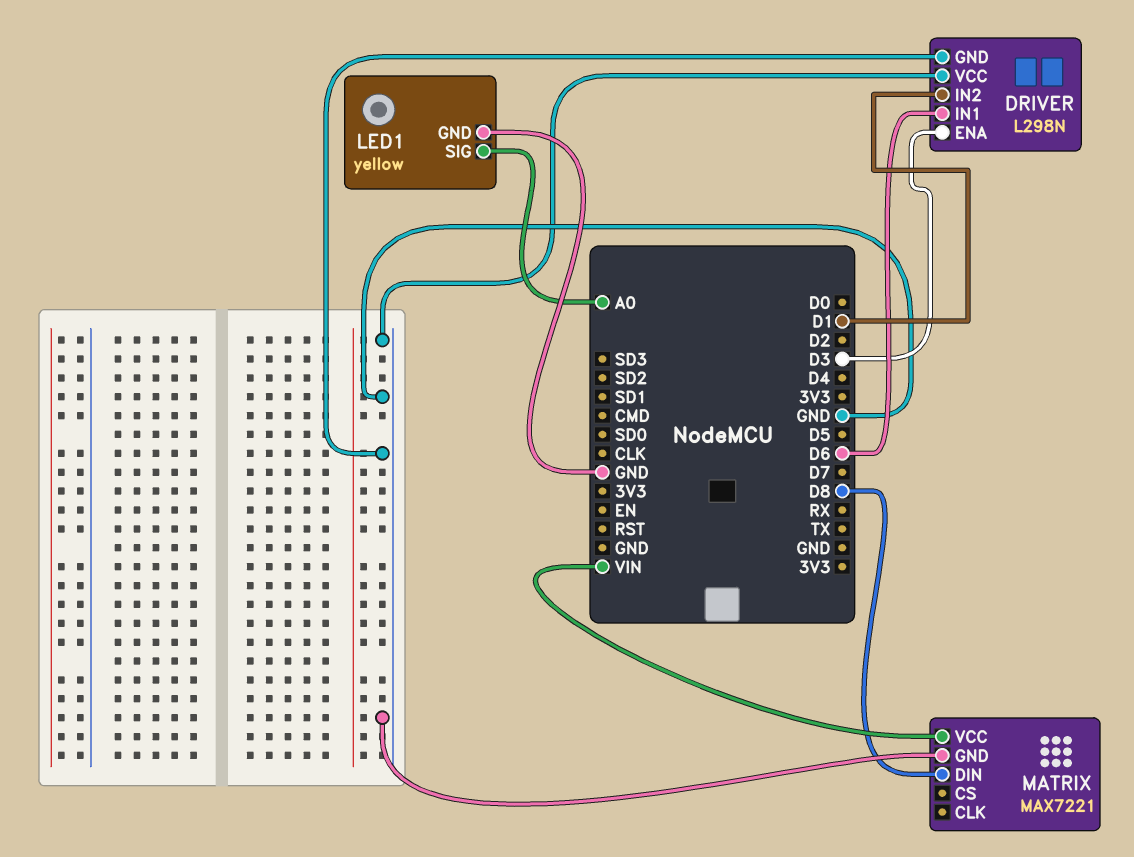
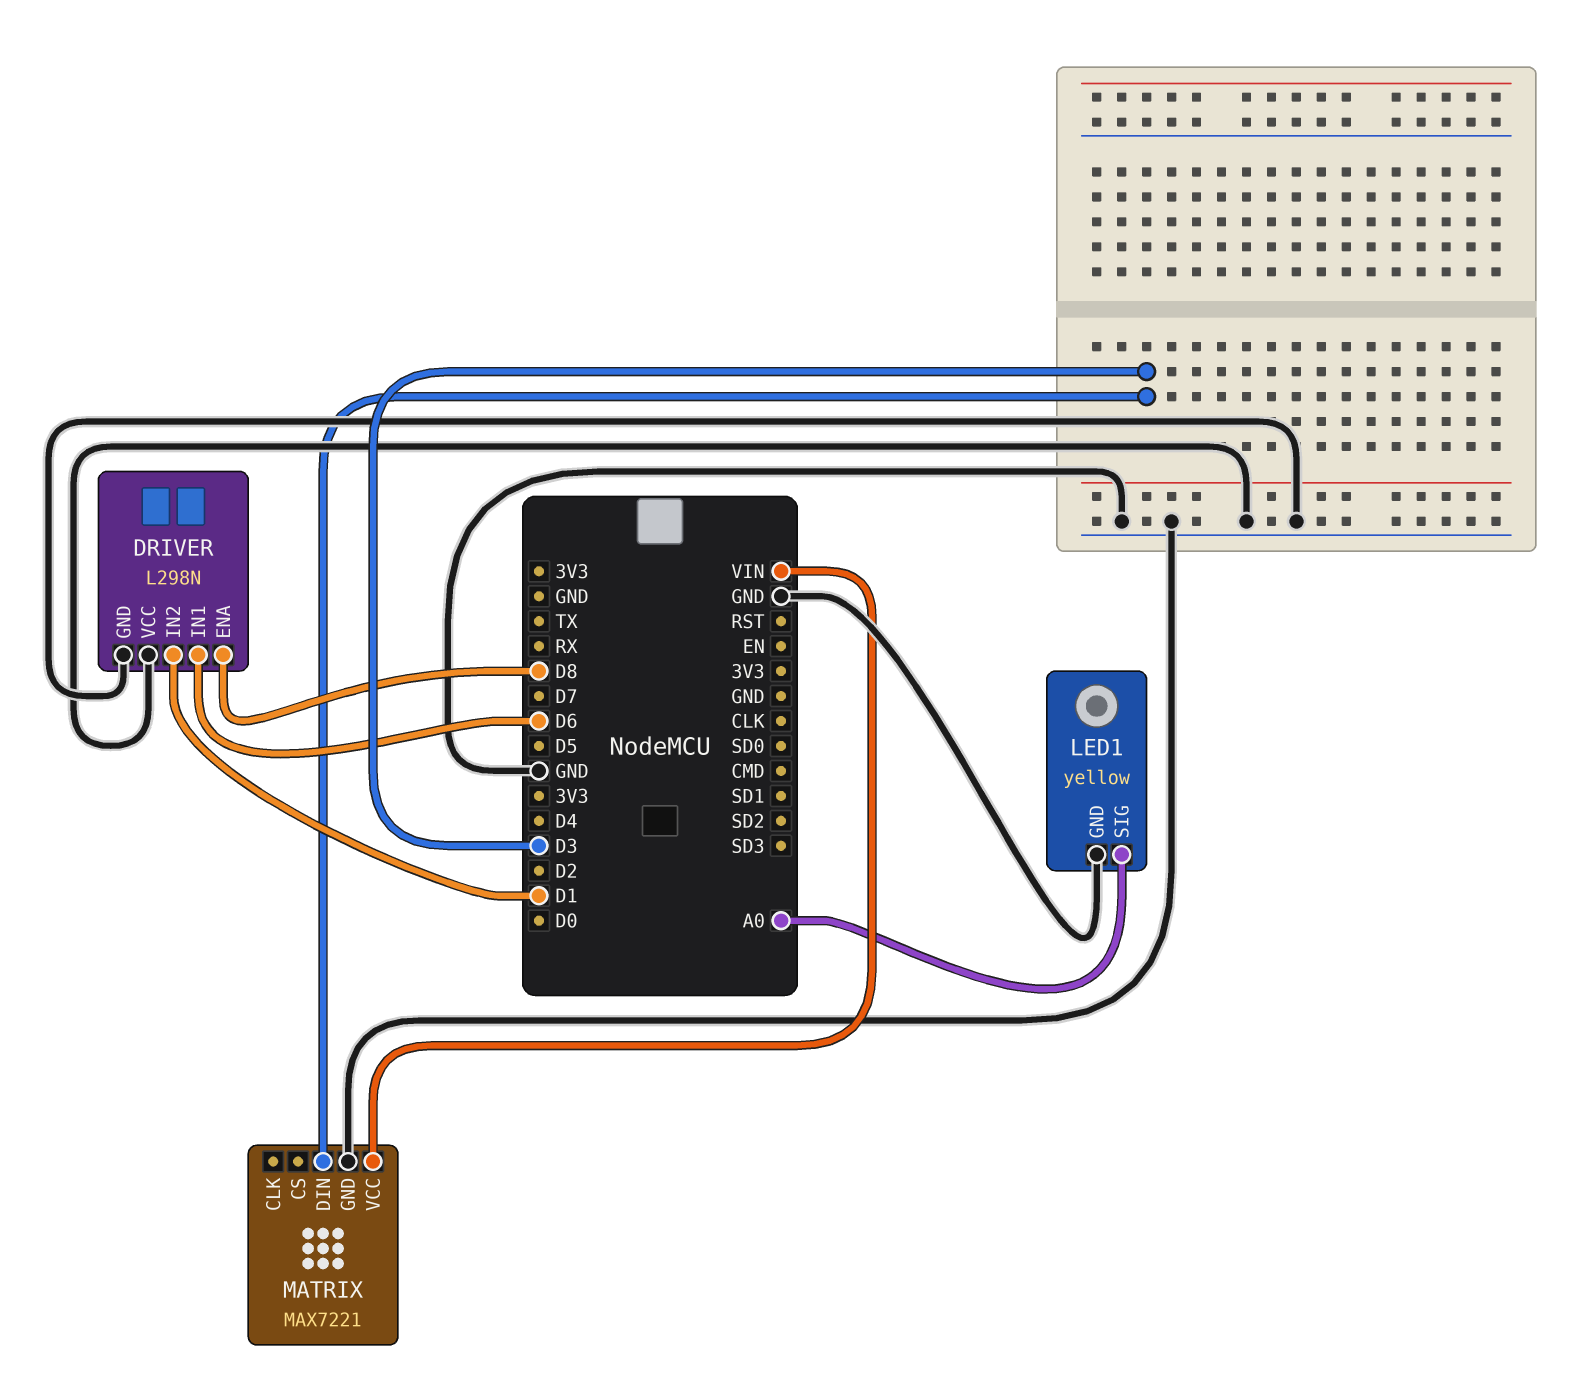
DRIVER pin ENA: D3 -> D8
MATRIX pin DIN: D8 -> D3

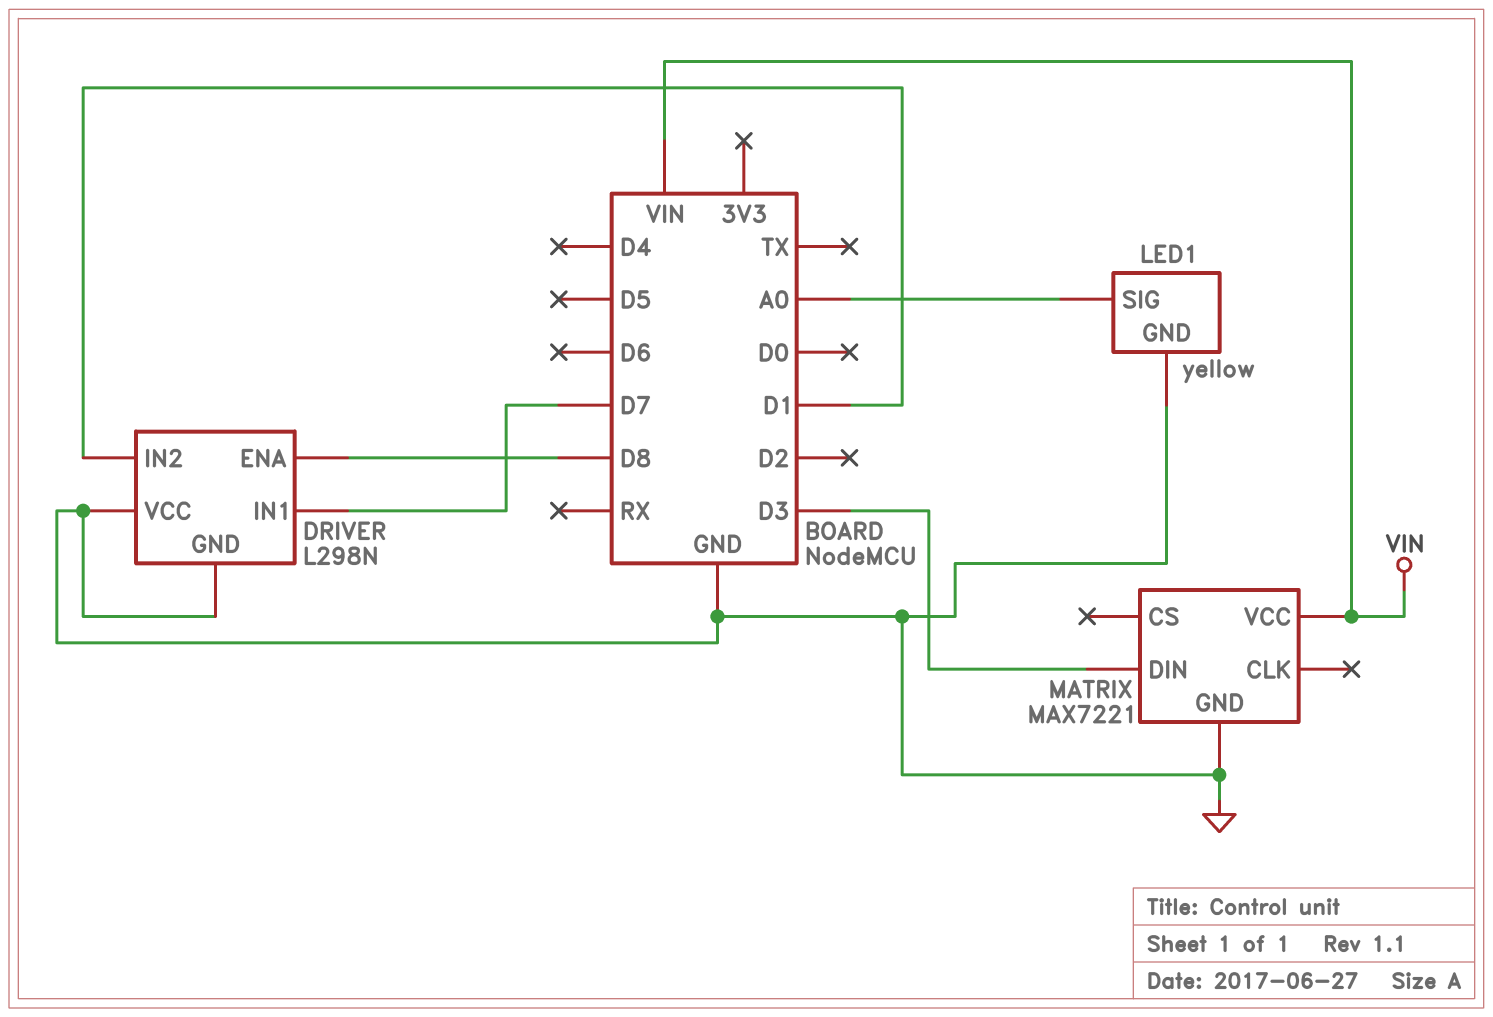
DRIVER pin IN1: D6 -> D7

